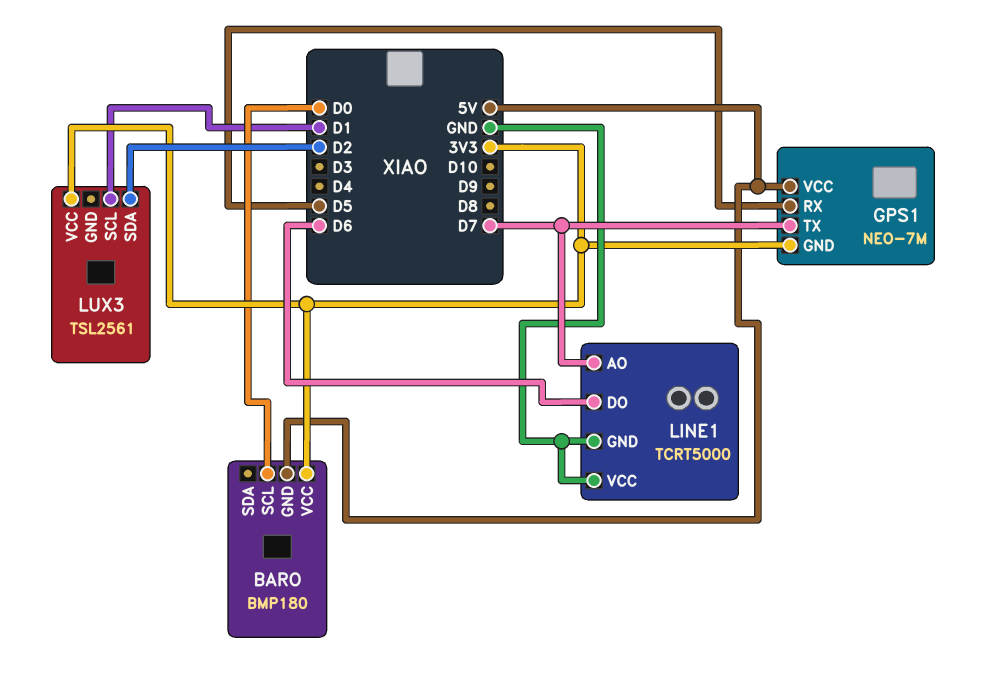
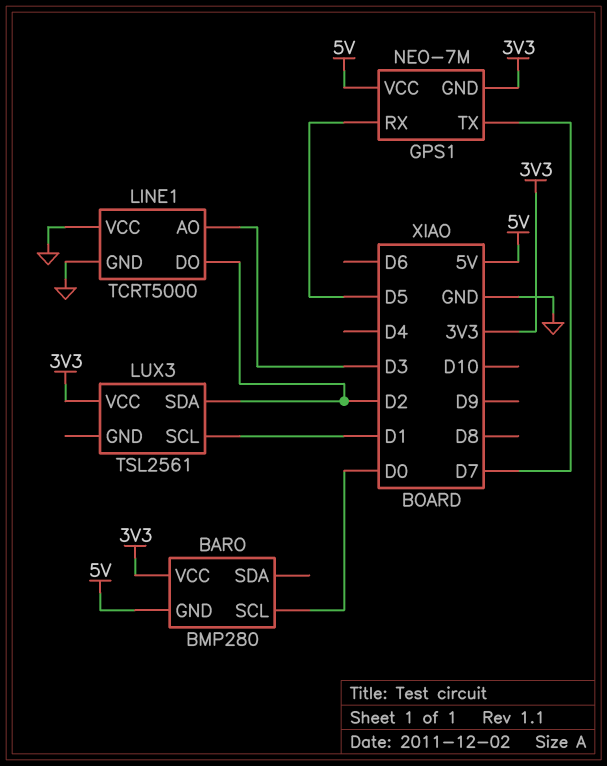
BARO: BMP180 -> BMP280
LINE1 pin AO: D7 -> D3
LINE1 pin DO: D6 -> D2

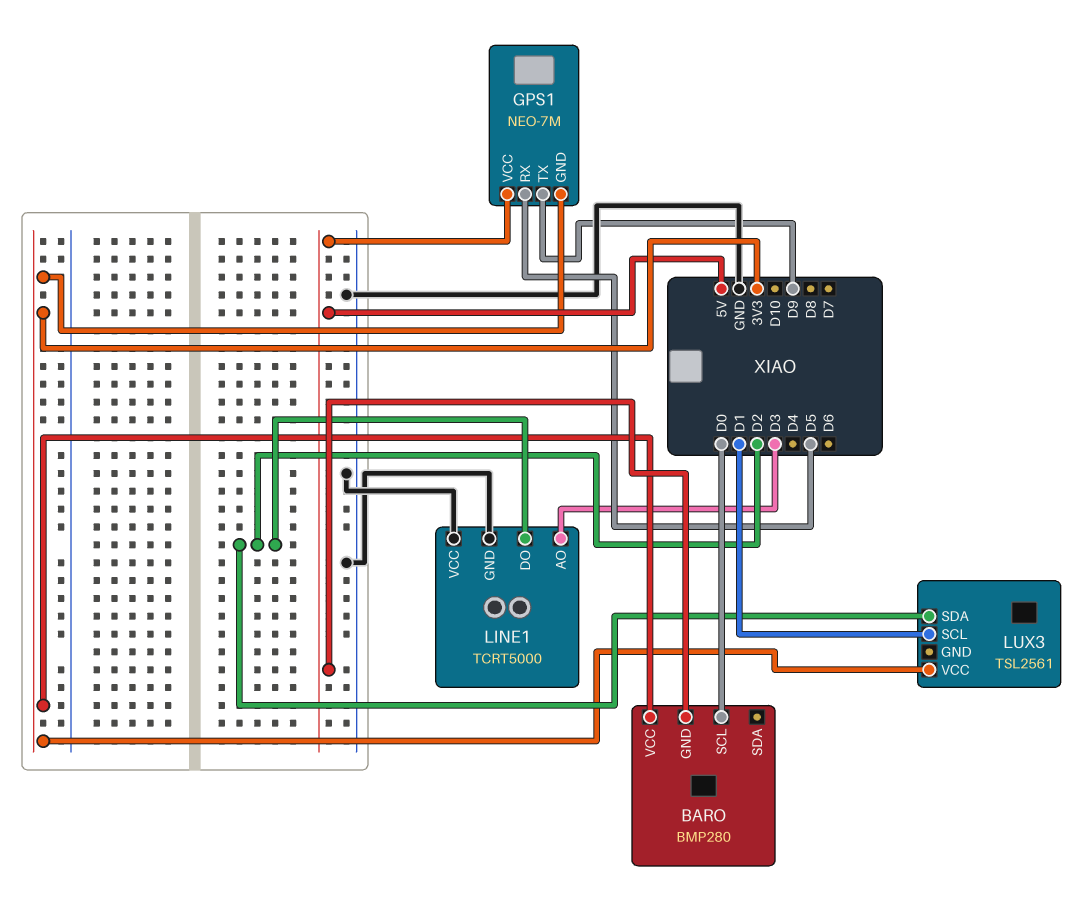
GPS1 pin TX: D7 -> D9

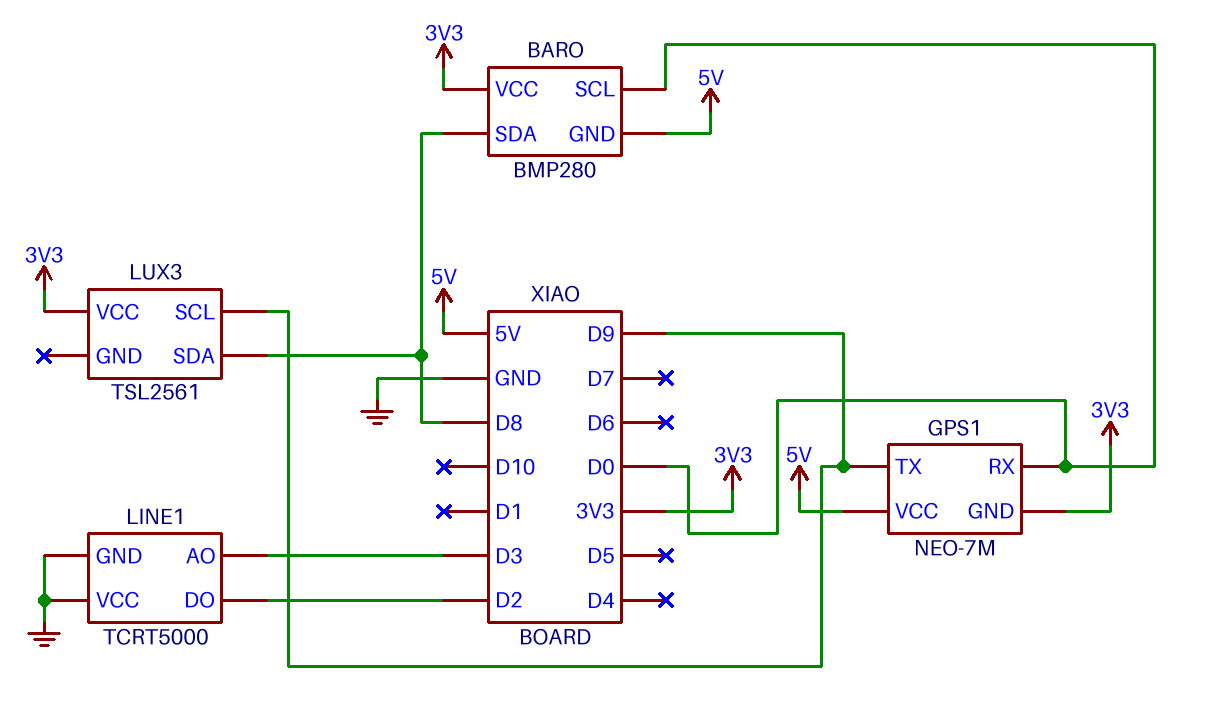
BARO pin SDA: none -> D8
GPS1 pin RX: D5 -> D0
LUX3 pin SCL: D1 -> D9
LUX3 pin SDA: D2 -> D8

